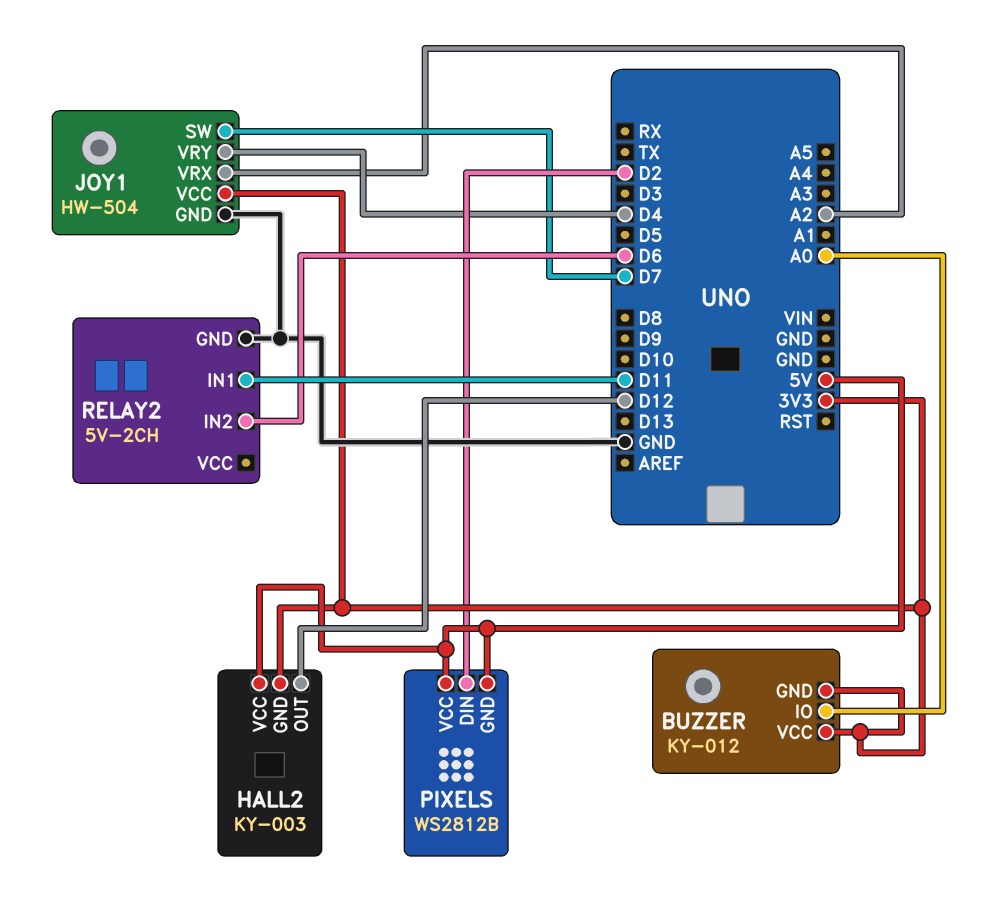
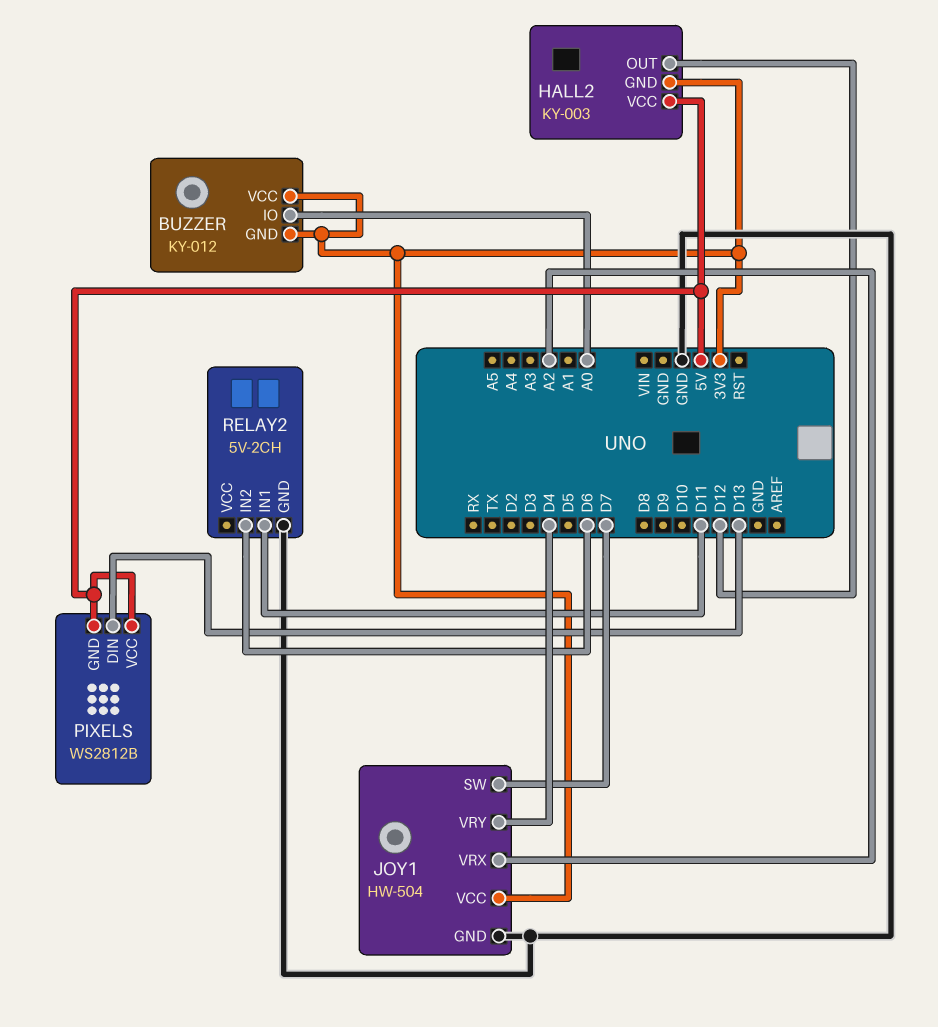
PIXELS pin DIN: D2 -> D13

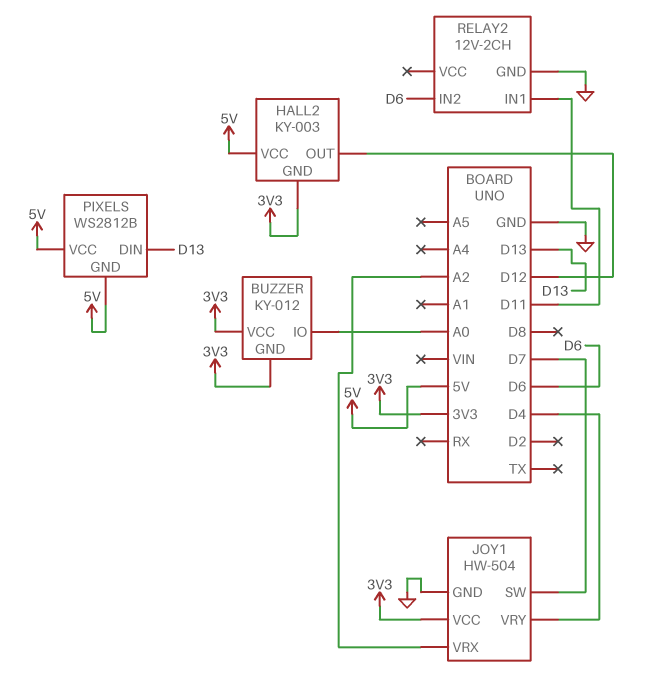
RELAY2: 5V-2CH -> 12V-2CH

